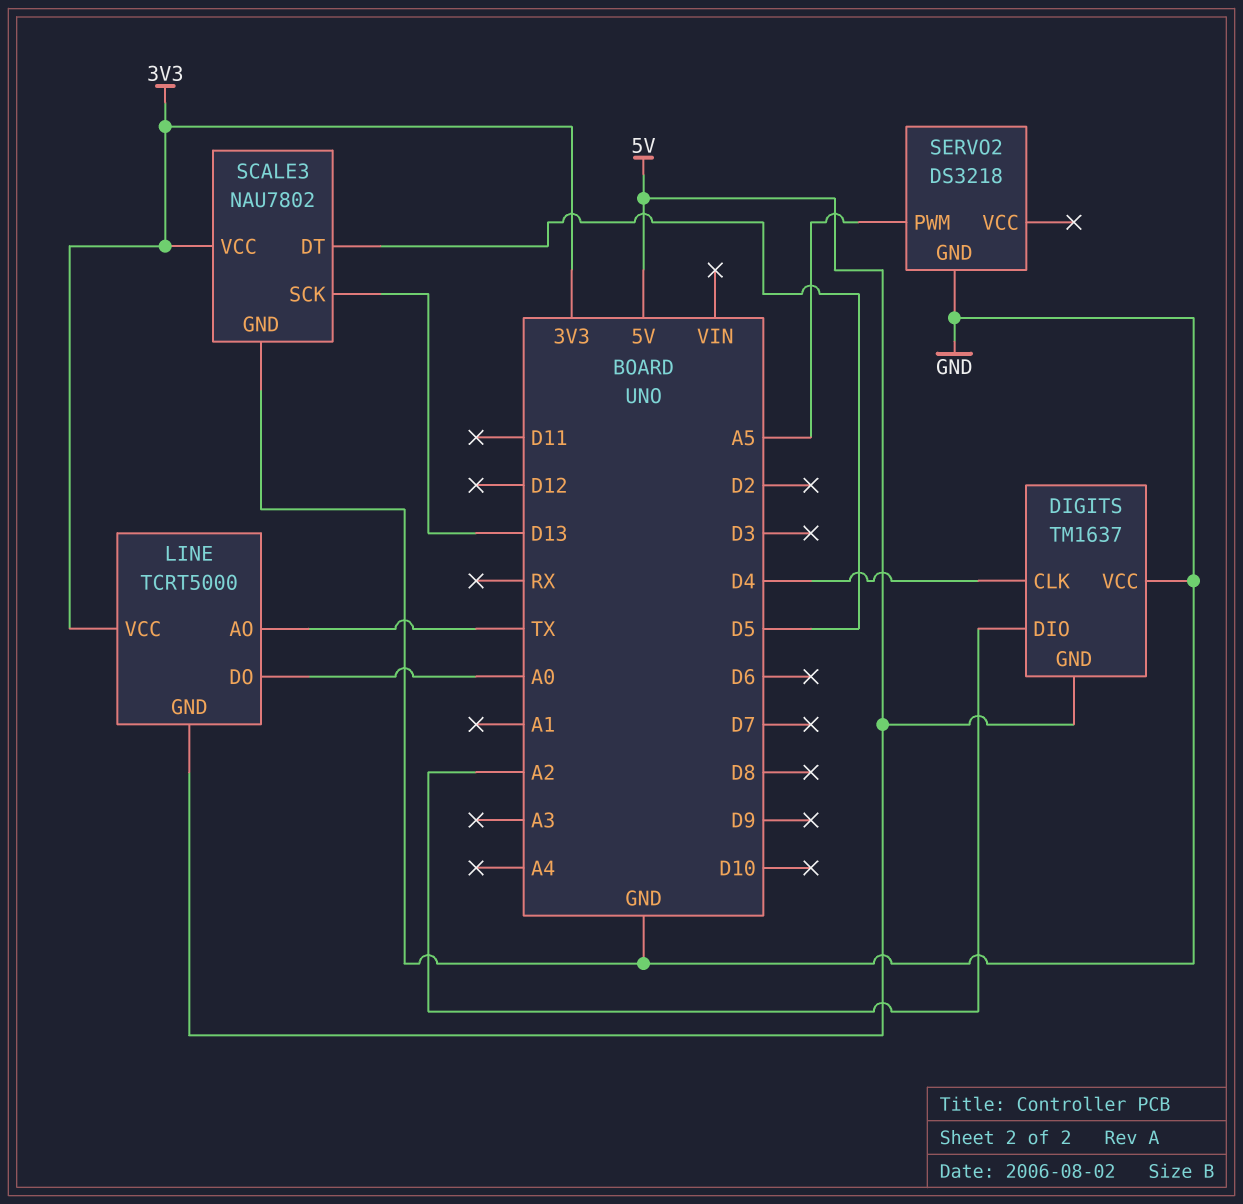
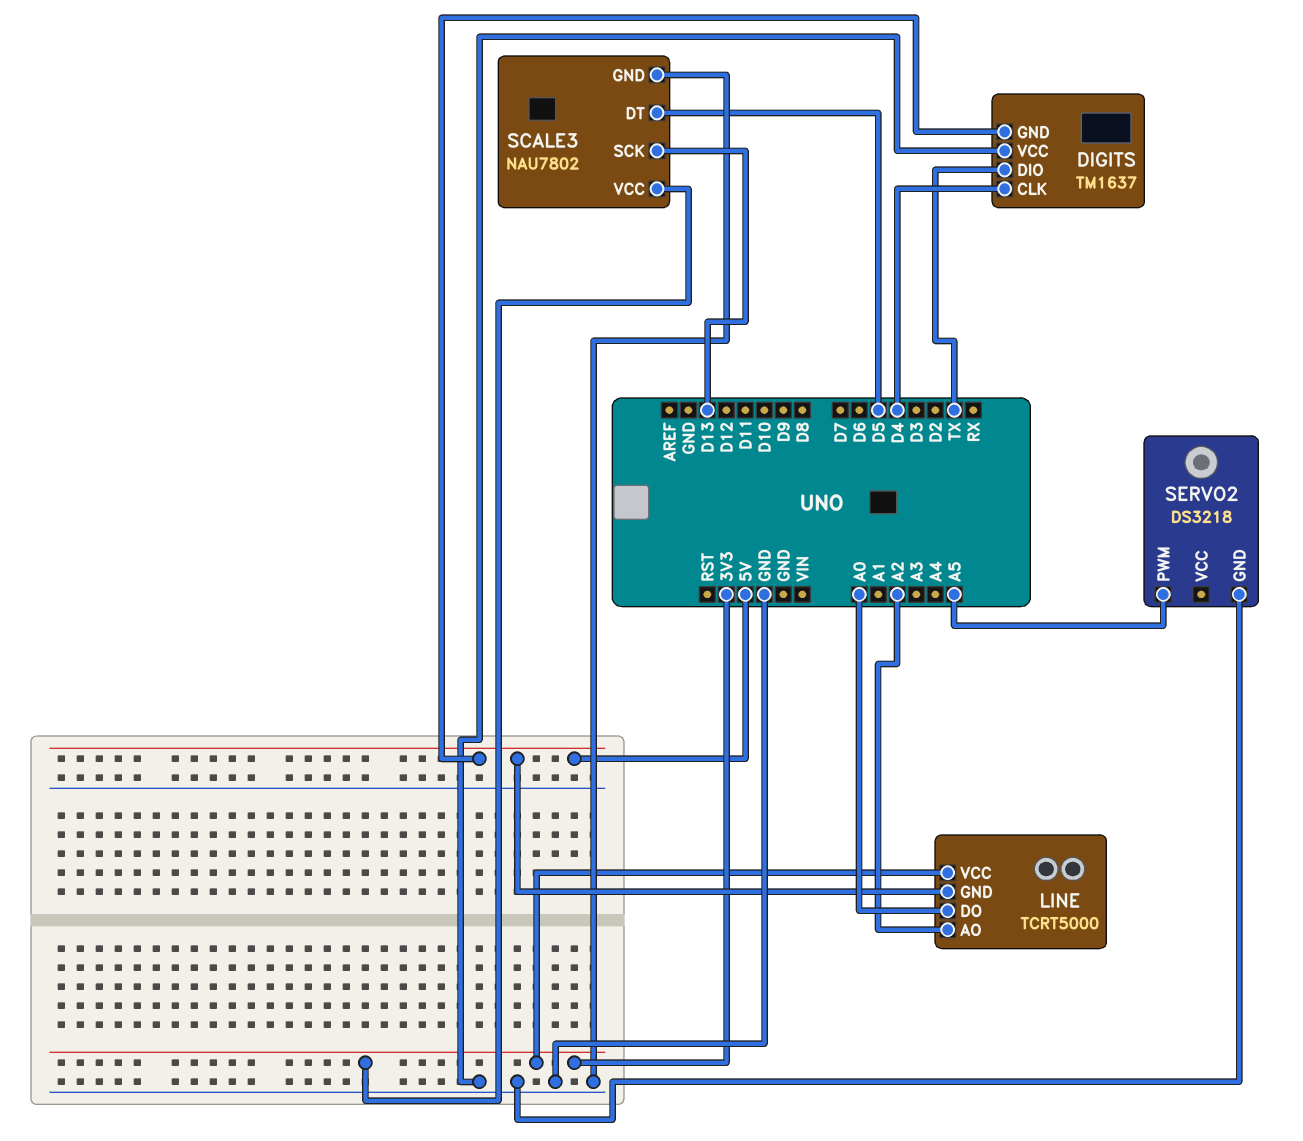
DIGITS pin DIO: A2 -> TX
LINE pin AO: TX -> A2

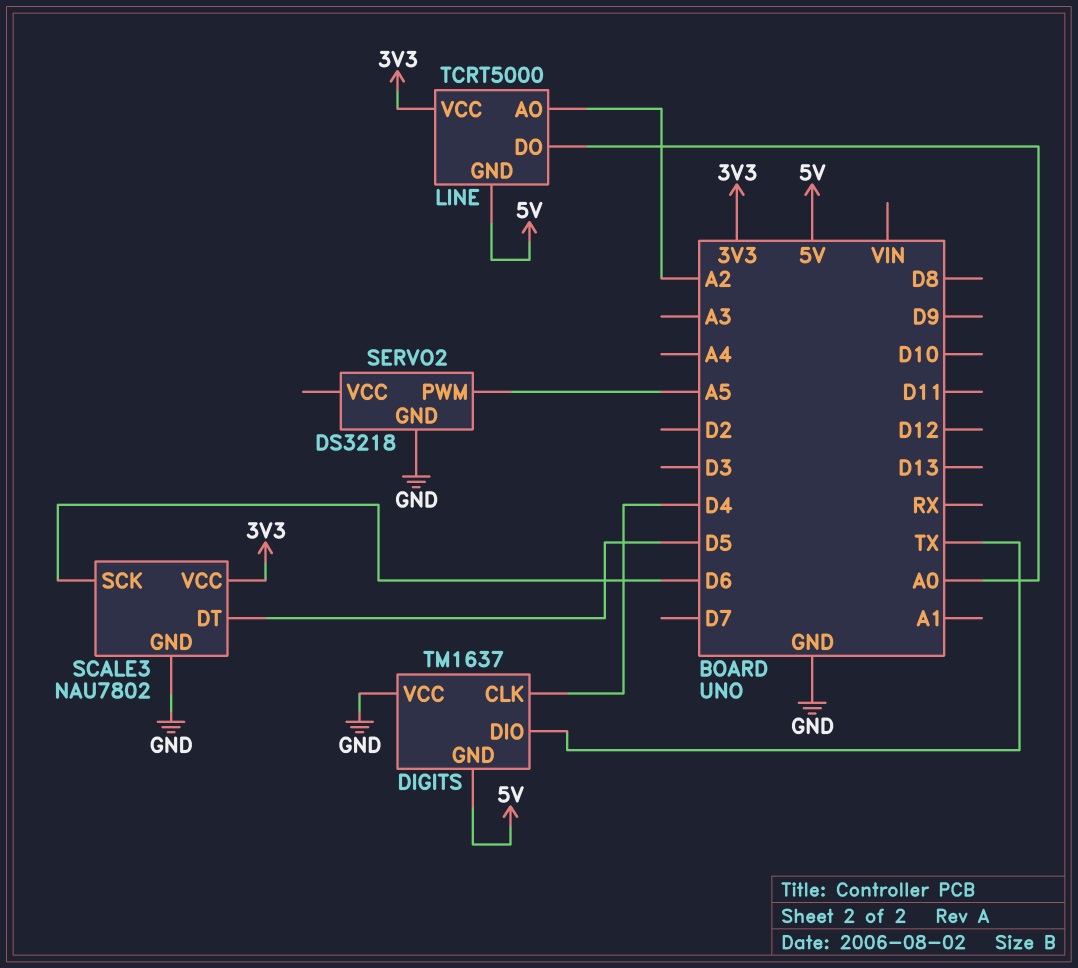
SCALE3 pin SCK: D13 -> D6

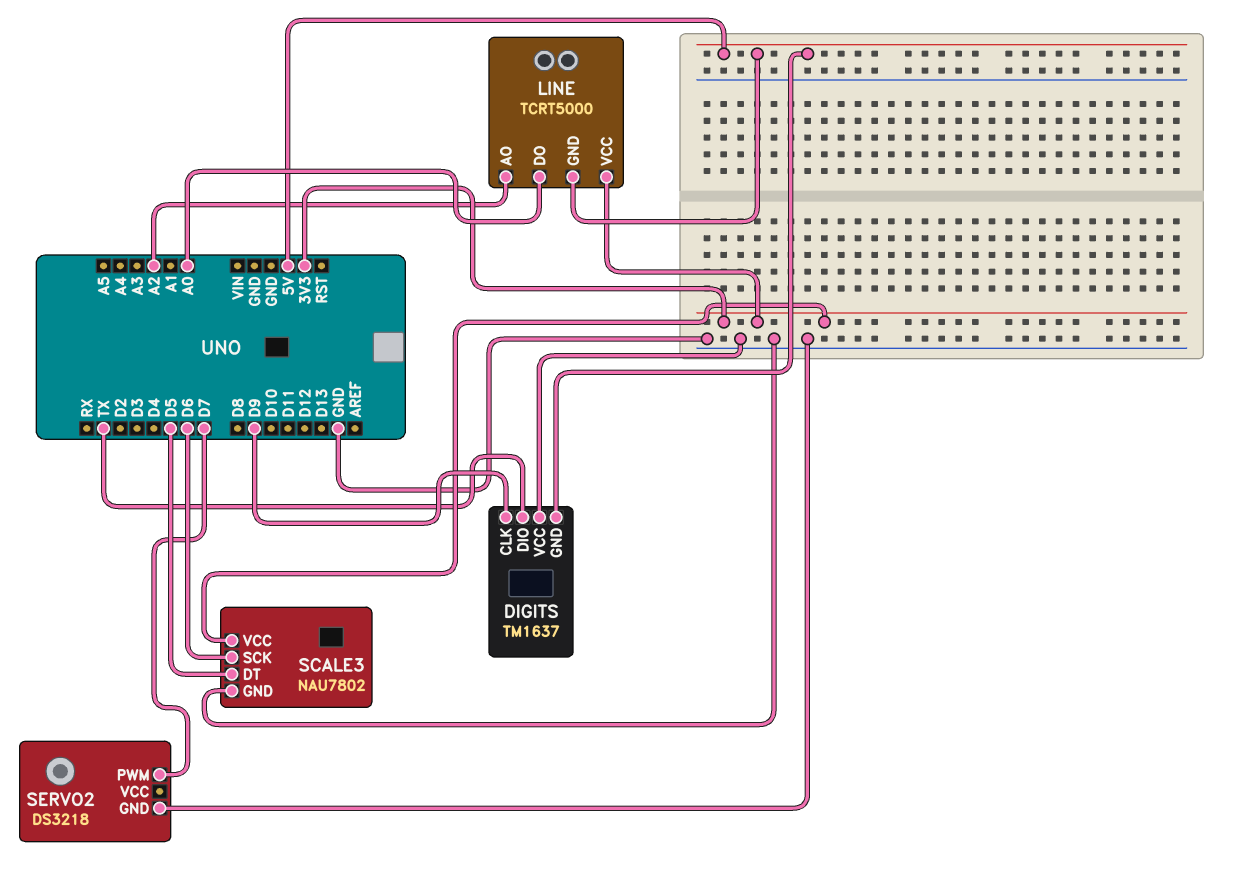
DIGITS pin CLK: D4 -> D9
SERVO2 pin PWM: A5 -> D7

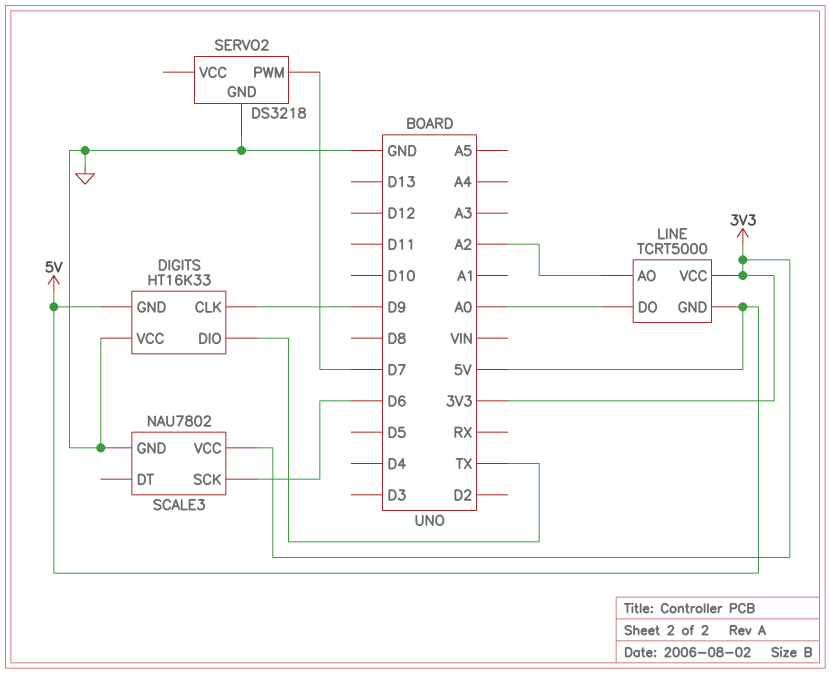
DIGITS: TM1637 -> HT16K33
SCALE3 pin DT: D5 -> none

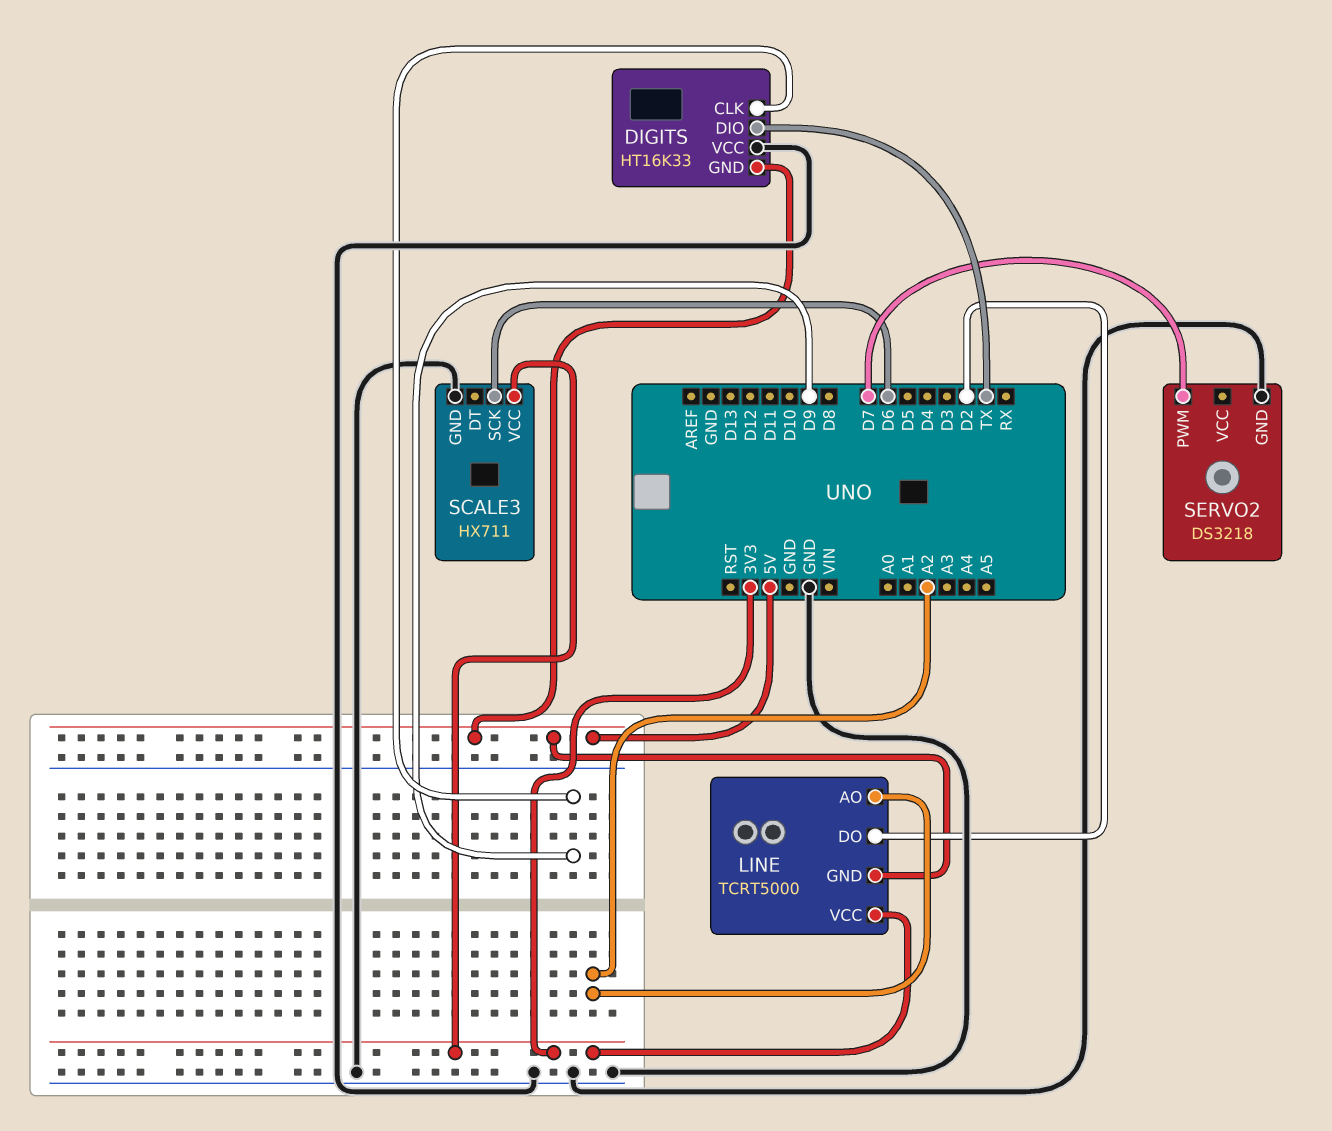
LINE pin DO: A0 -> D2
SCALE3: NAU7802 -> HX711

